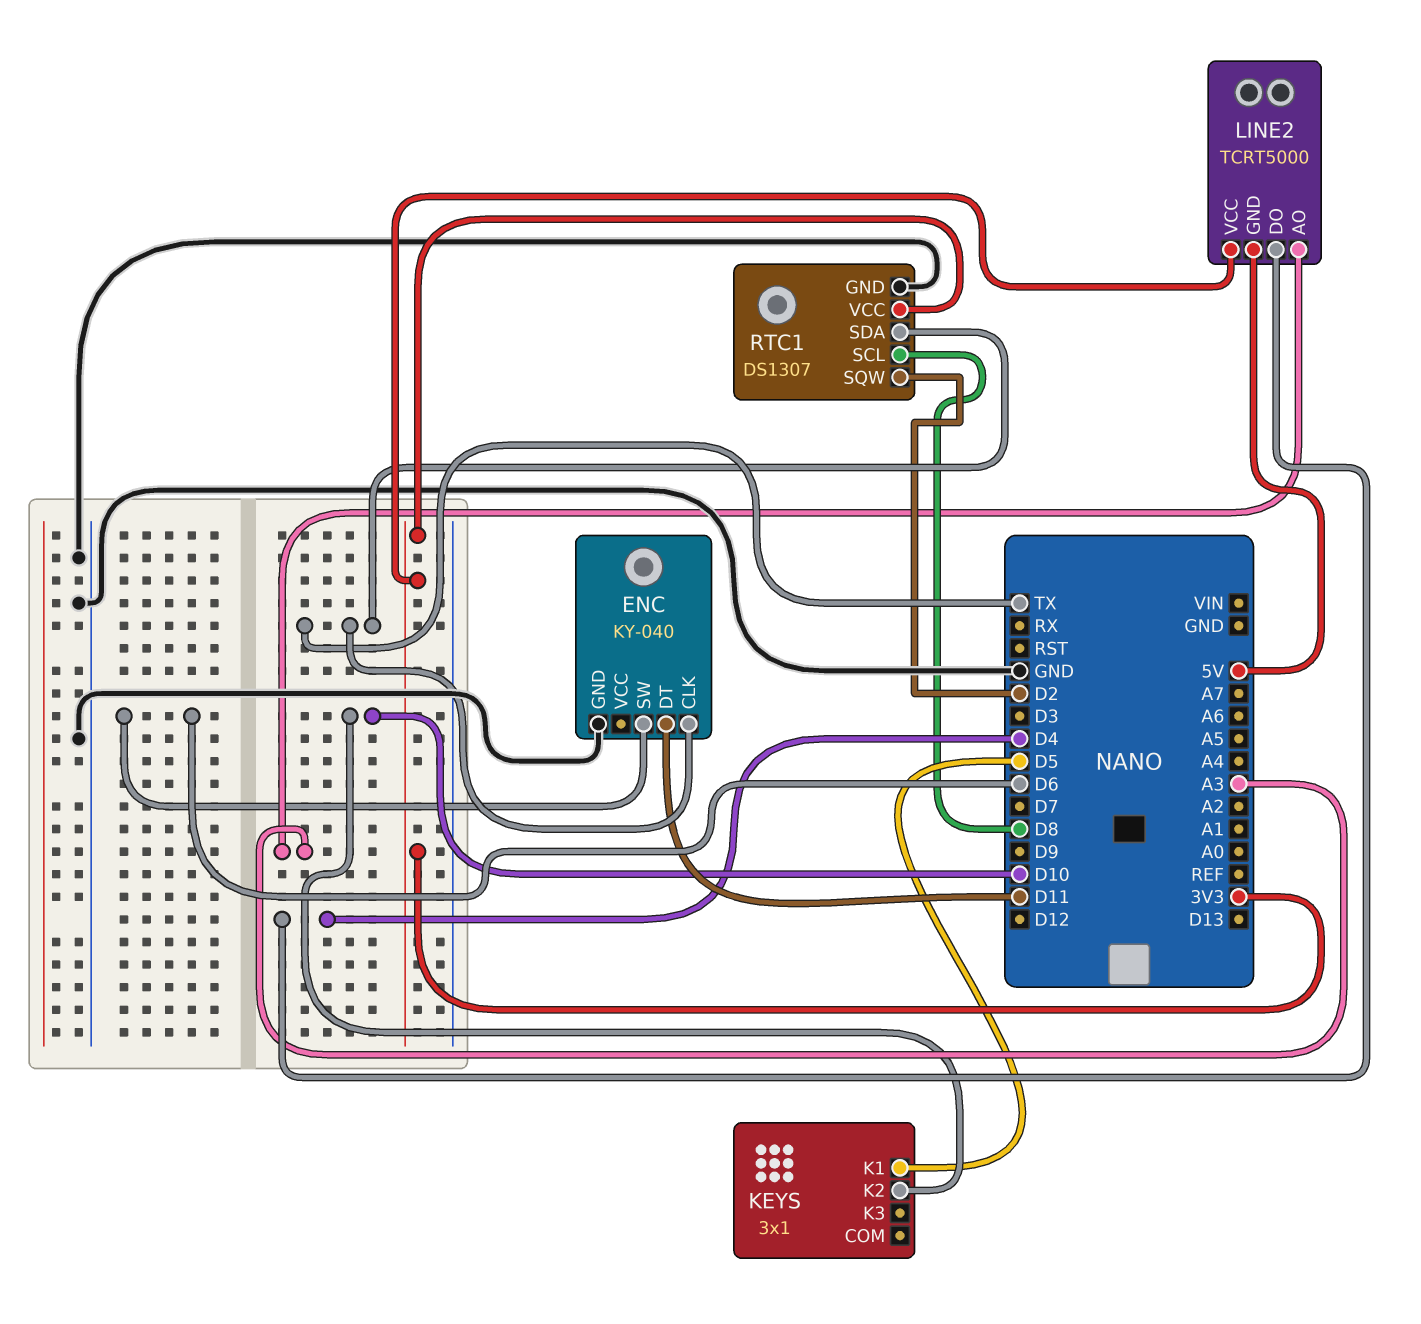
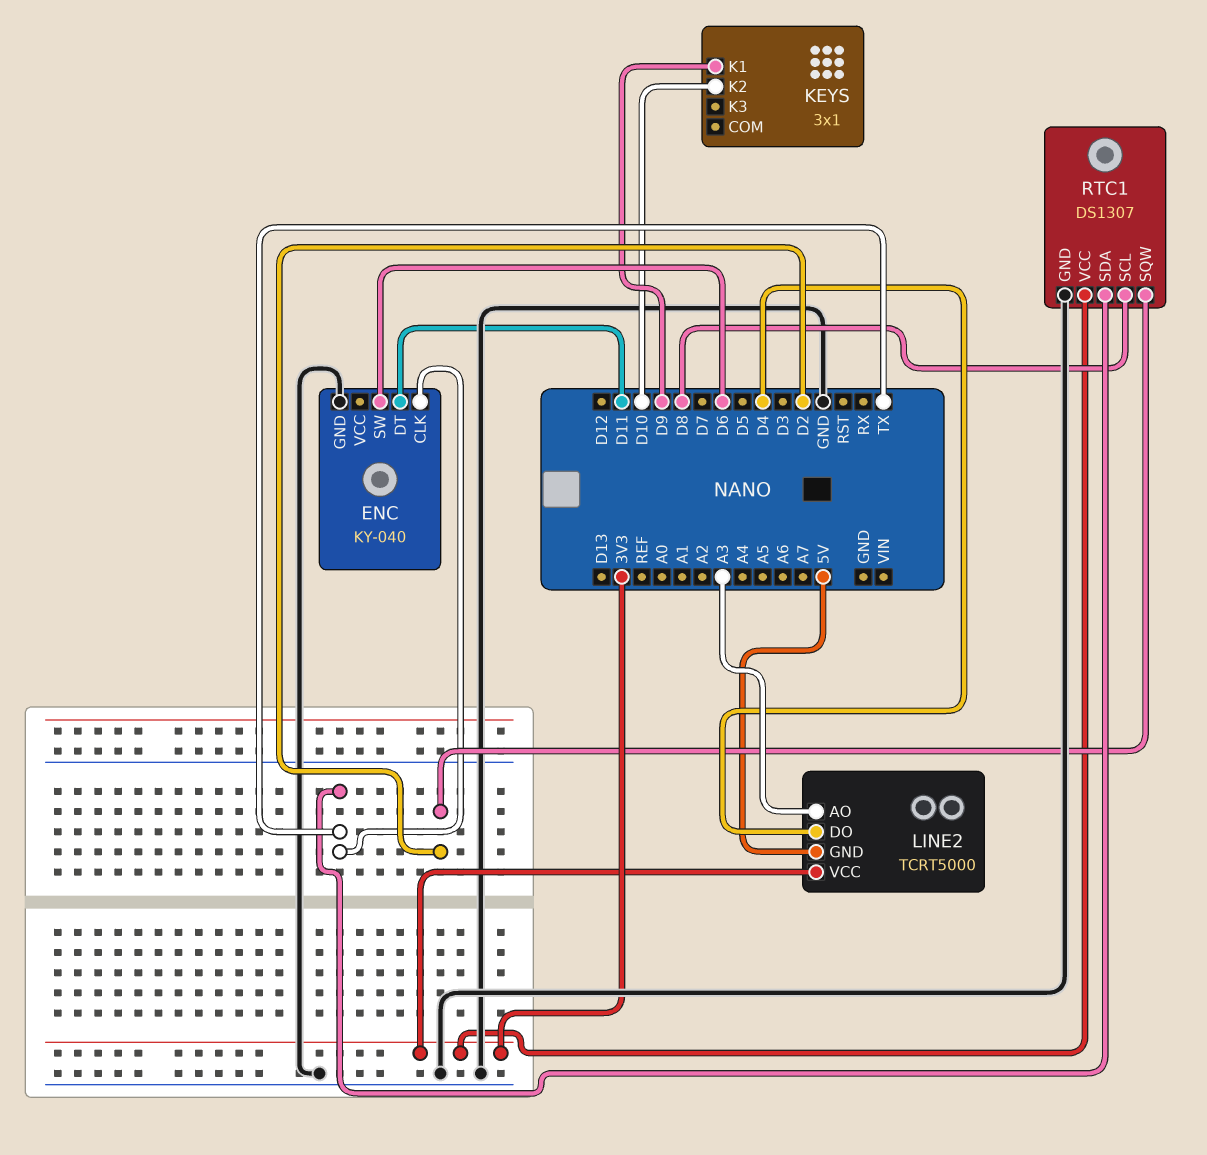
KEYS pin K1: D5 -> D9

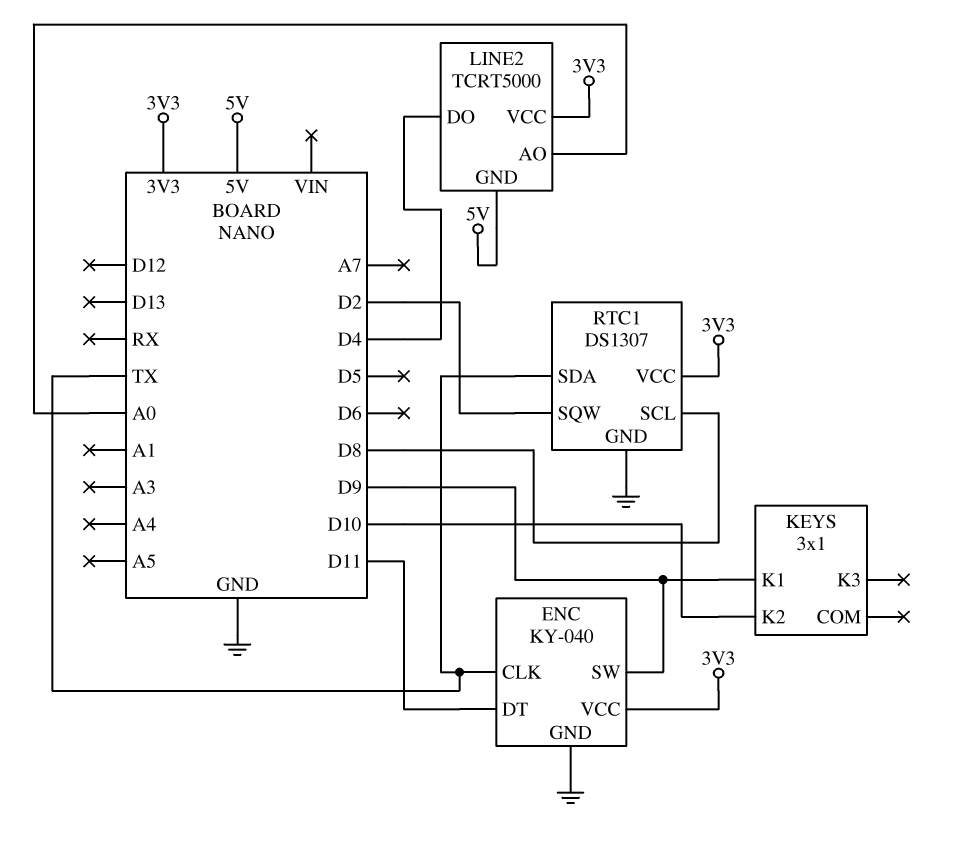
ENC pin SW: D6 -> D9
ENC pin VCC: none -> 3V3
LINE2 pin AO: A3 -> A0

